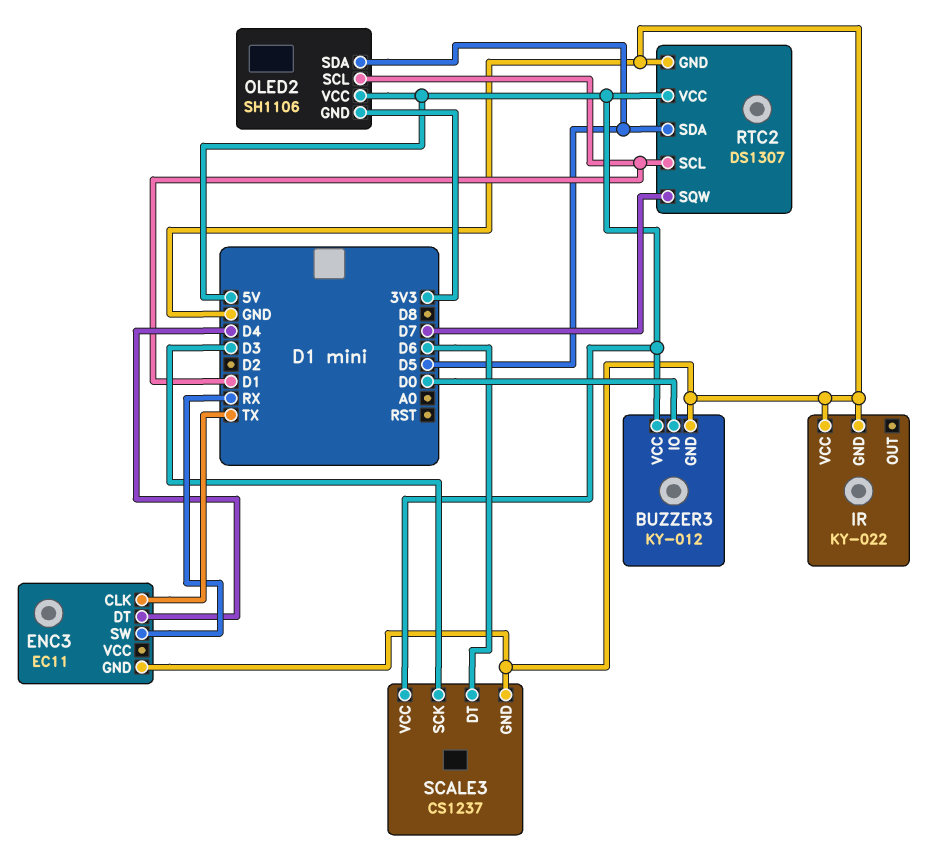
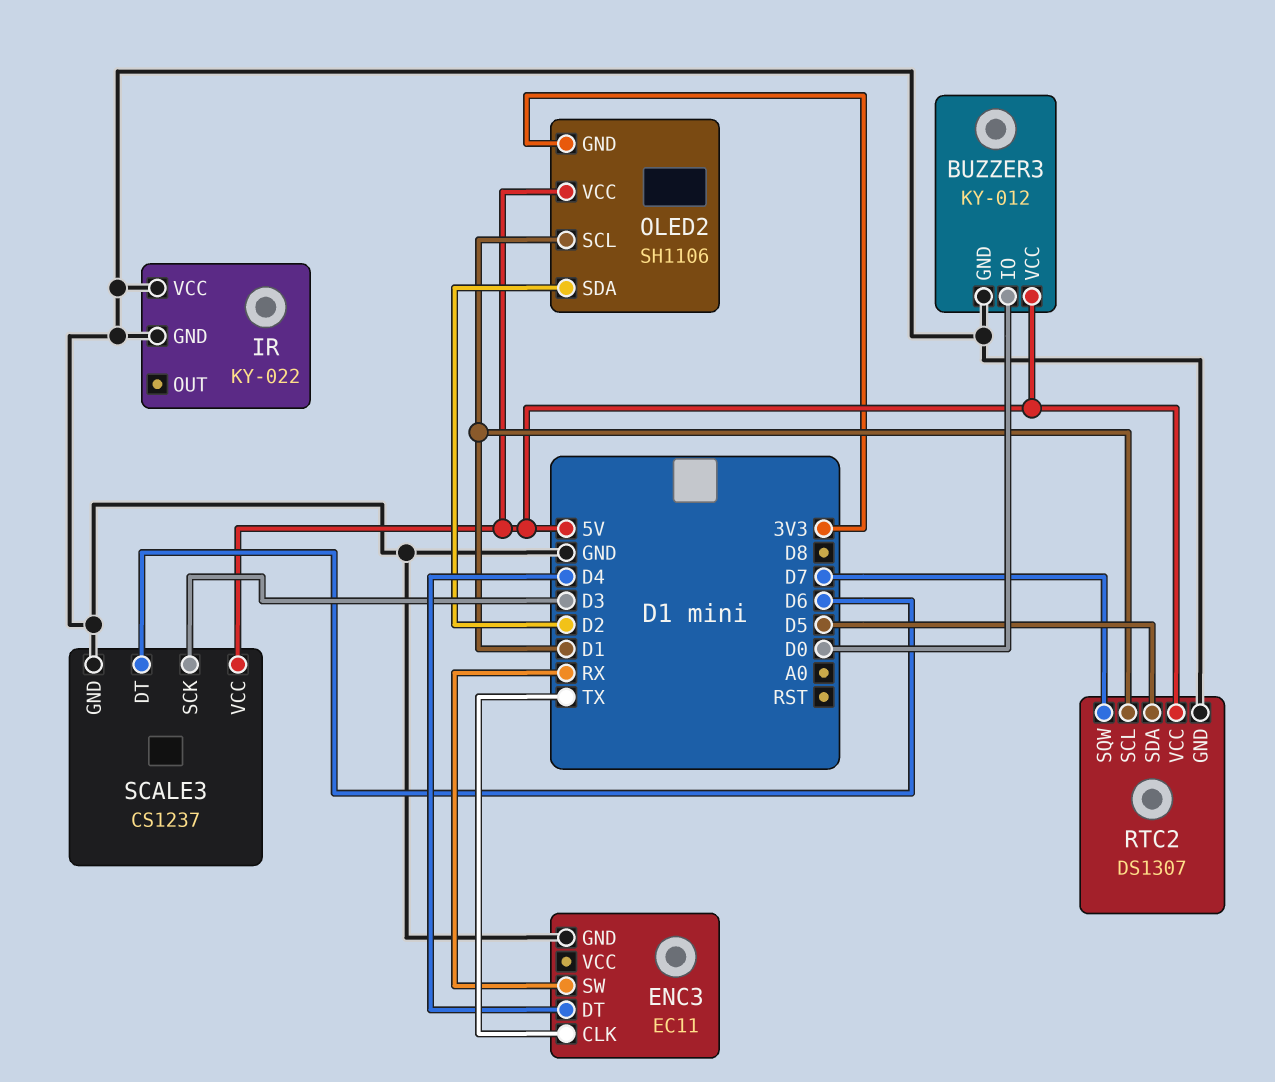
OLED2 pin SDA: D5 -> D2

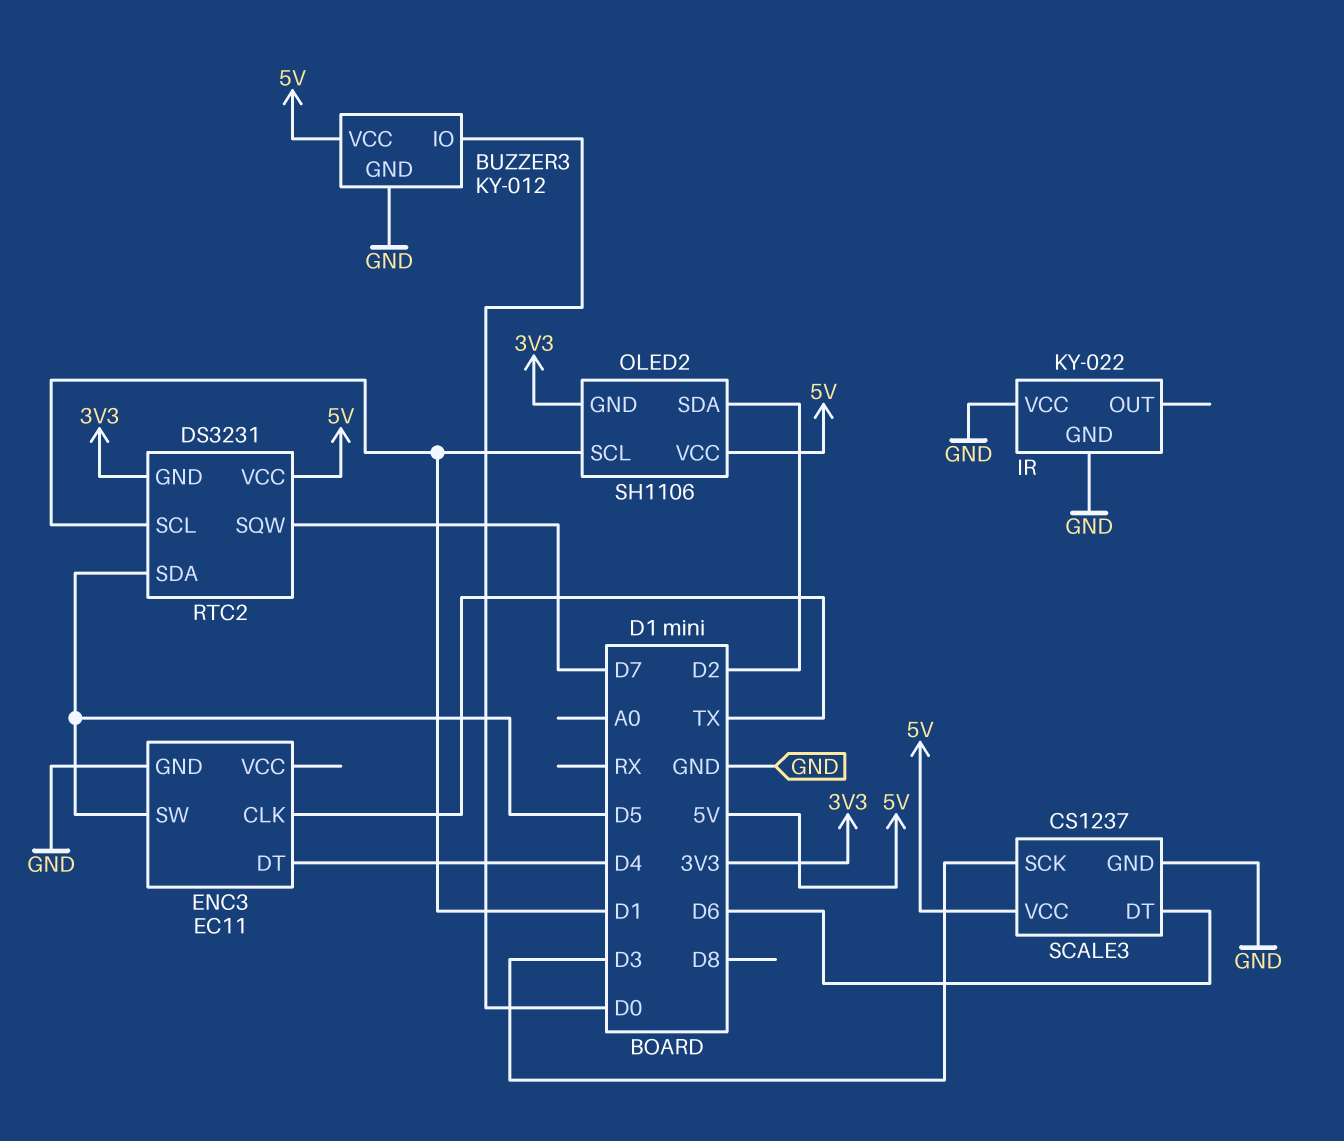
ENC3 pin SW: RX -> D5
RTC2: DS1307 -> DS3231
RTC2 pin GND: GND -> 3V3

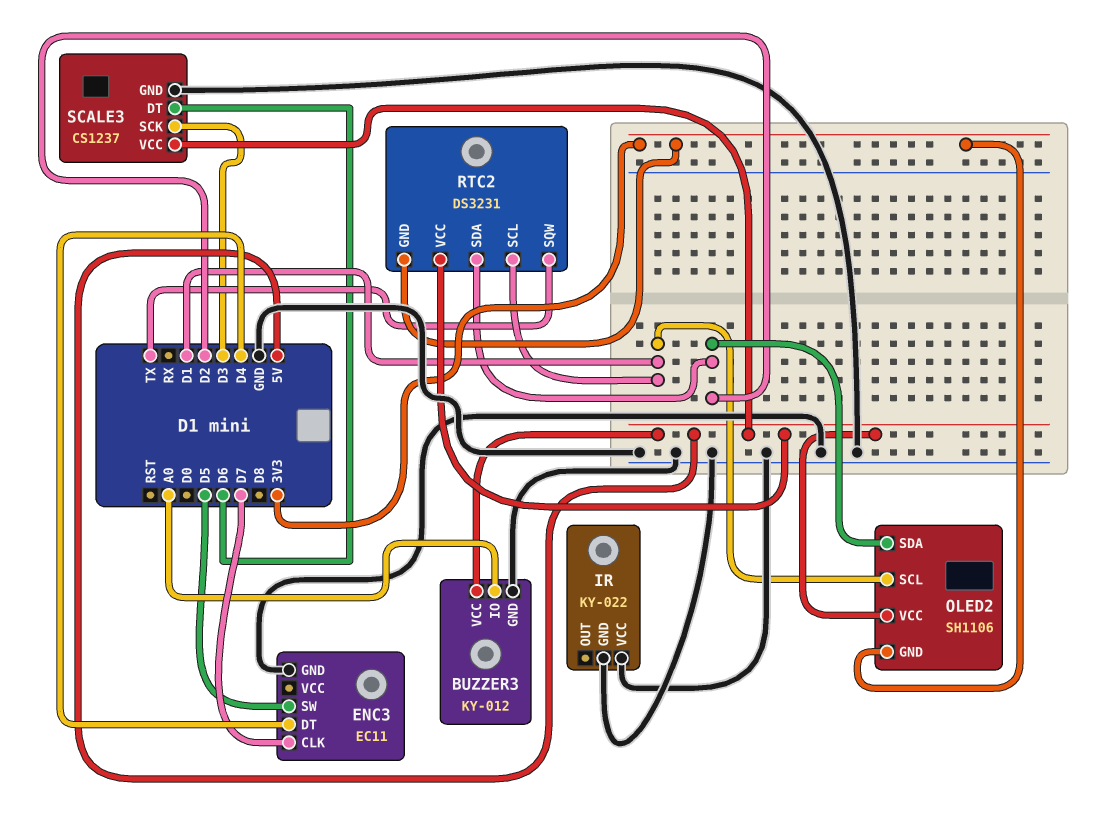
BUZZER3 pin IO: D0 -> A0
ENC3 pin CLK: TX -> D7
RTC2 pin SDA: D5 -> D2
RTC2 pin SQW: D7 -> TX

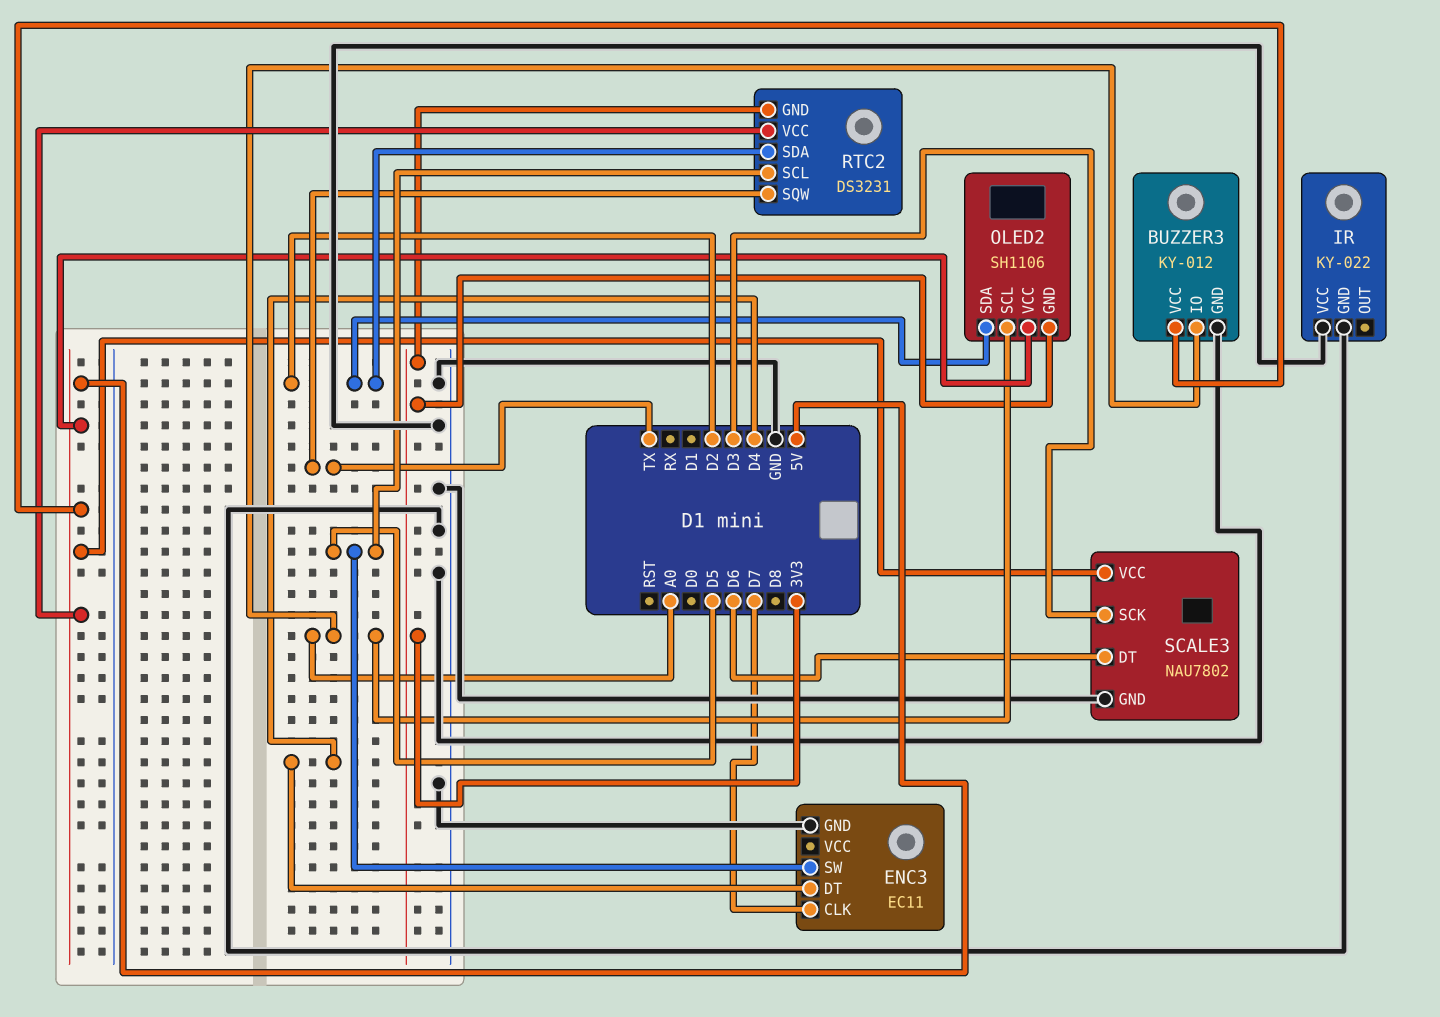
OLED2 pin SCL: D1 -> A0
RTC2 pin SCL: D1 -> D5
SCALE3: CS1237 -> NAU7802

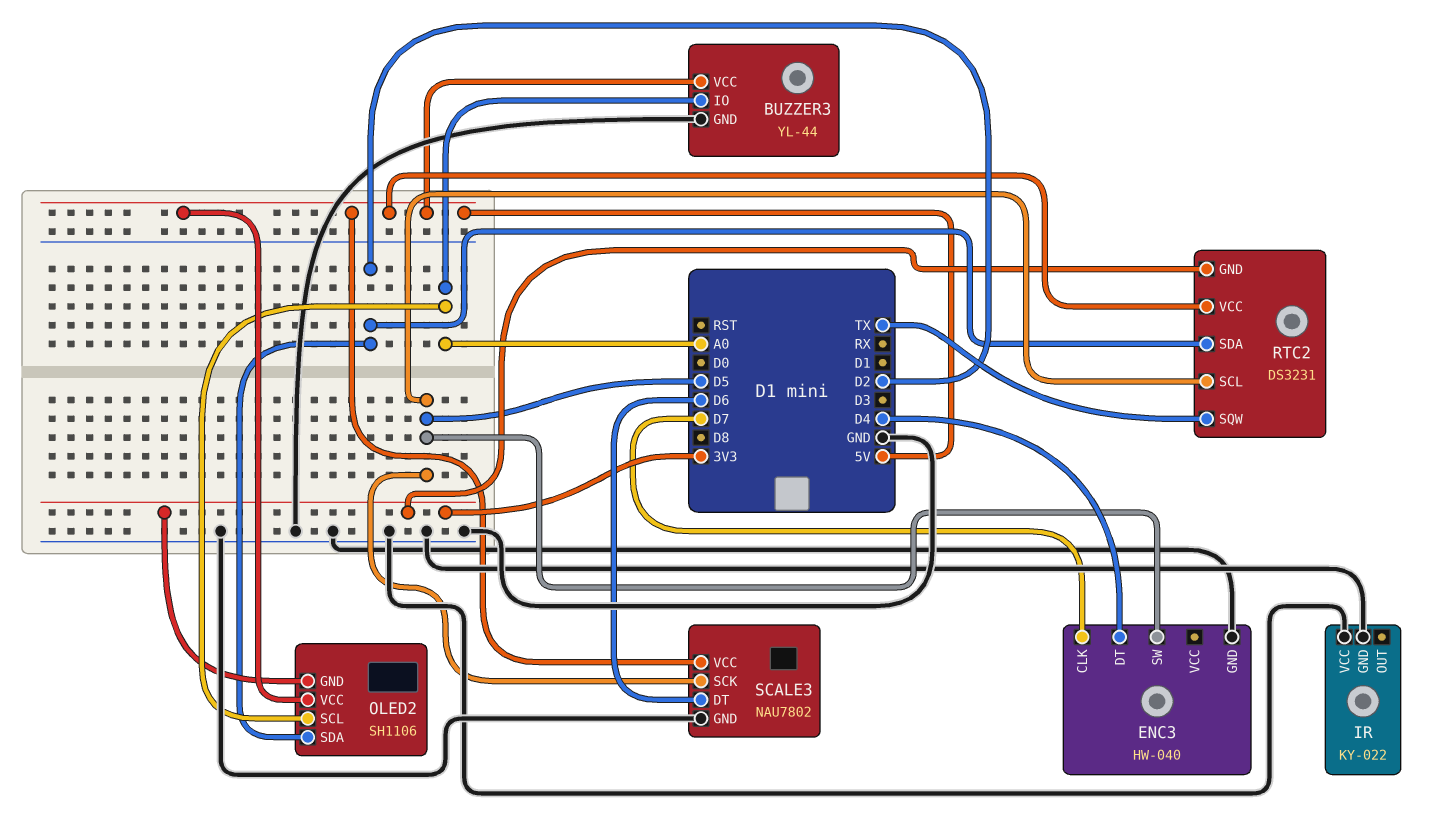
BUZZER3: KY-012 -> YL-44
ENC3: EC11 -> HW-040
SCALE3 pin SCK: D3 -> D5

